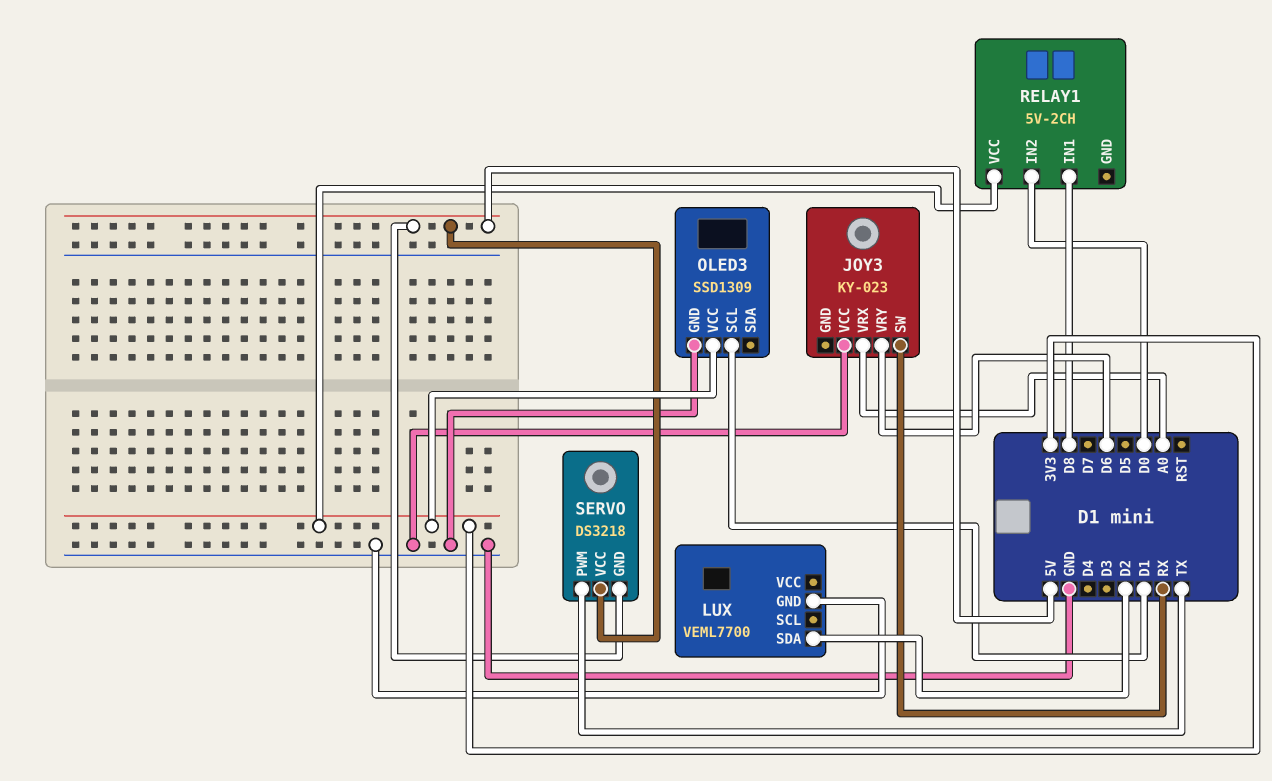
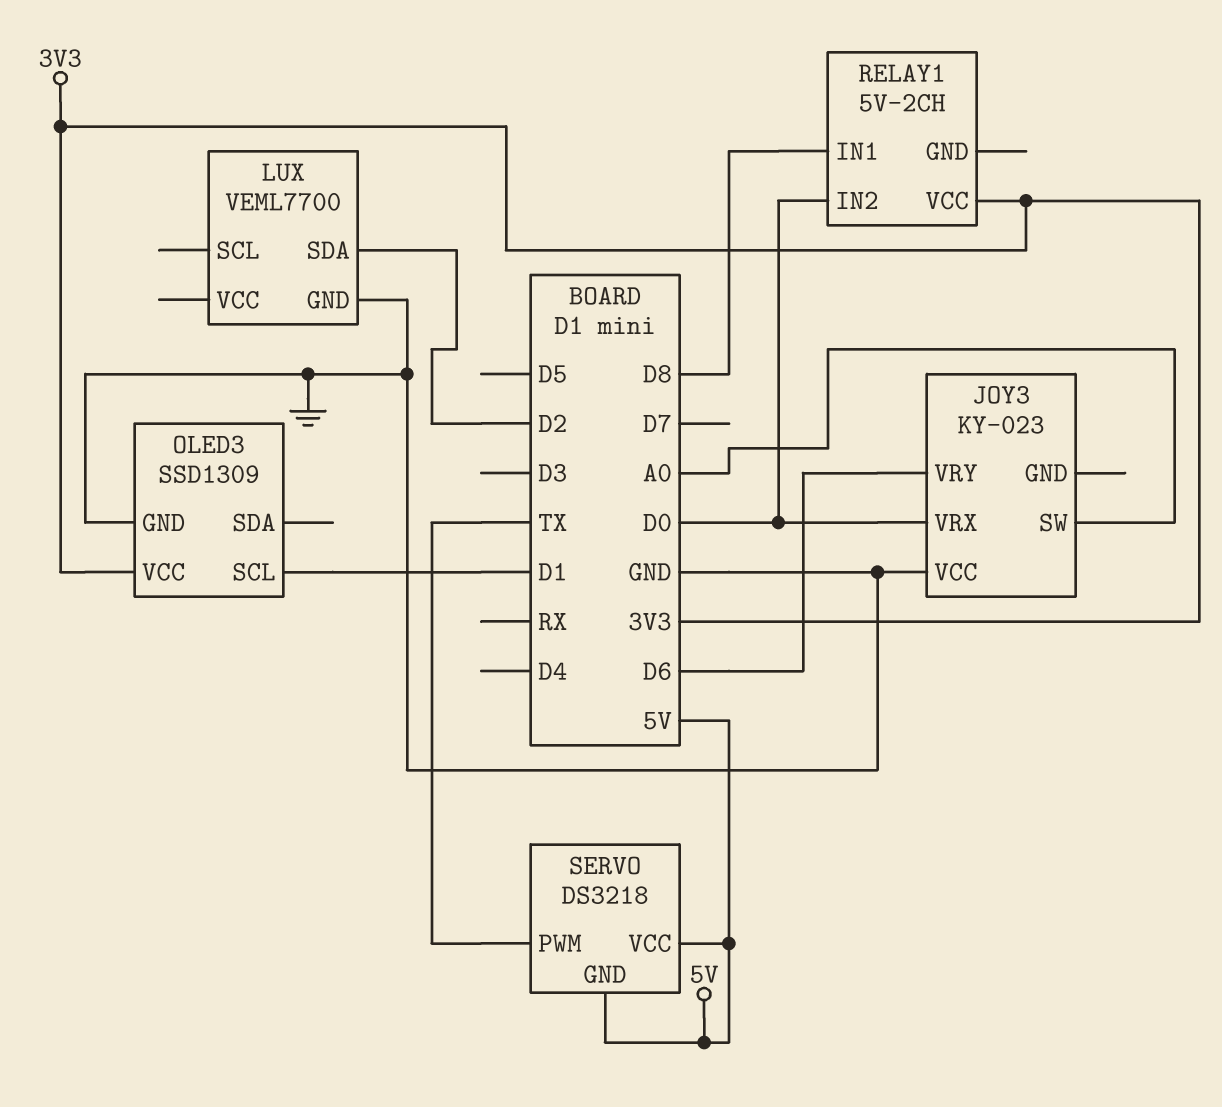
JOY3 pin SW: RX -> A0
JOY3 pin VRX: A0 -> D0

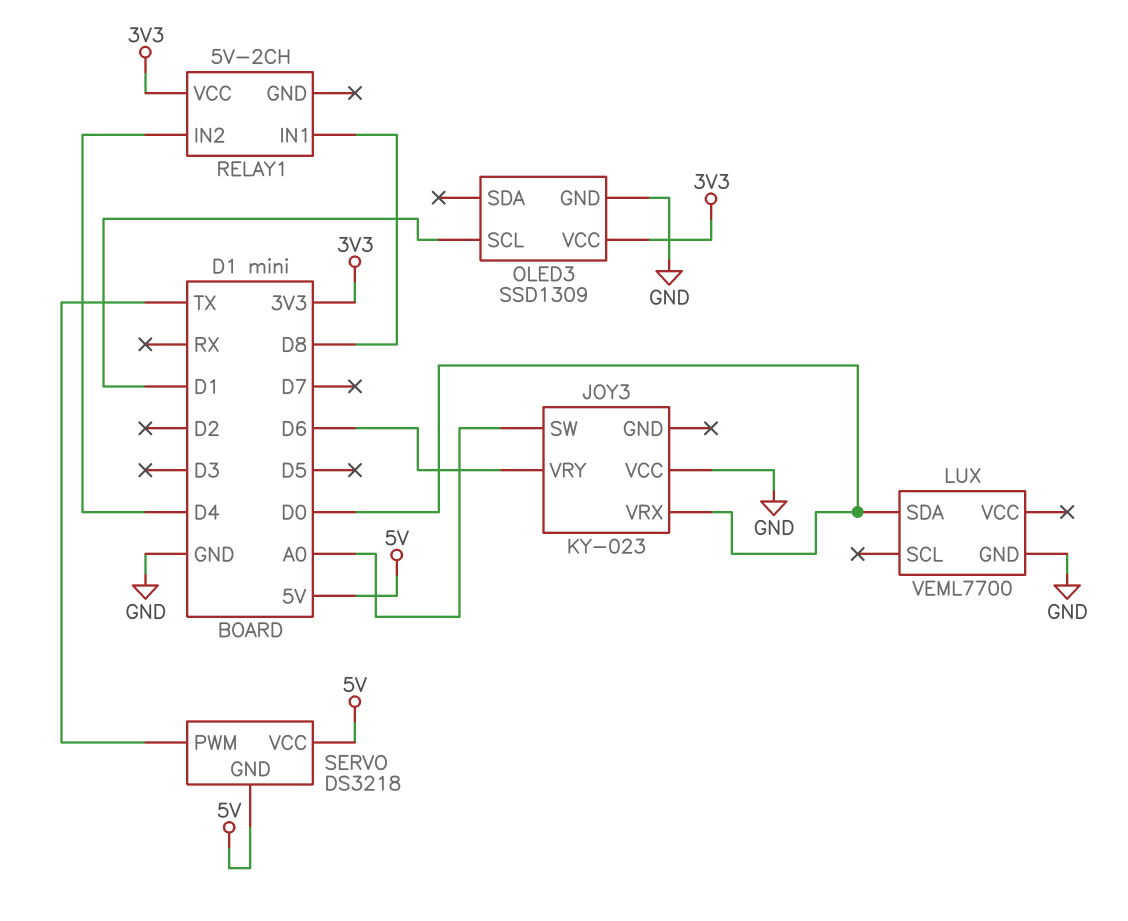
LUX pin SDA: D2 -> D0
RELAY1 pin IN2: D0 -> D4

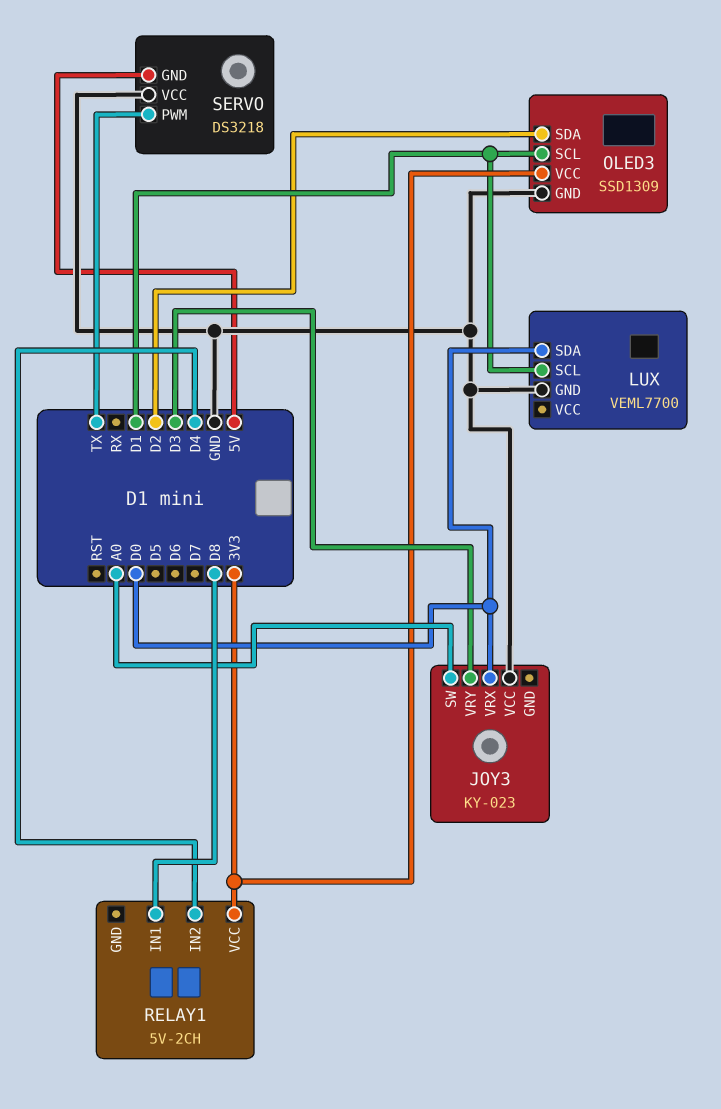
JOY3 pin VRY: D6 -> D3
LUX pin SCL: none -> D1
OLED3 pin SDA: none -> D2
SERVO pin VCC: 5V -> GND

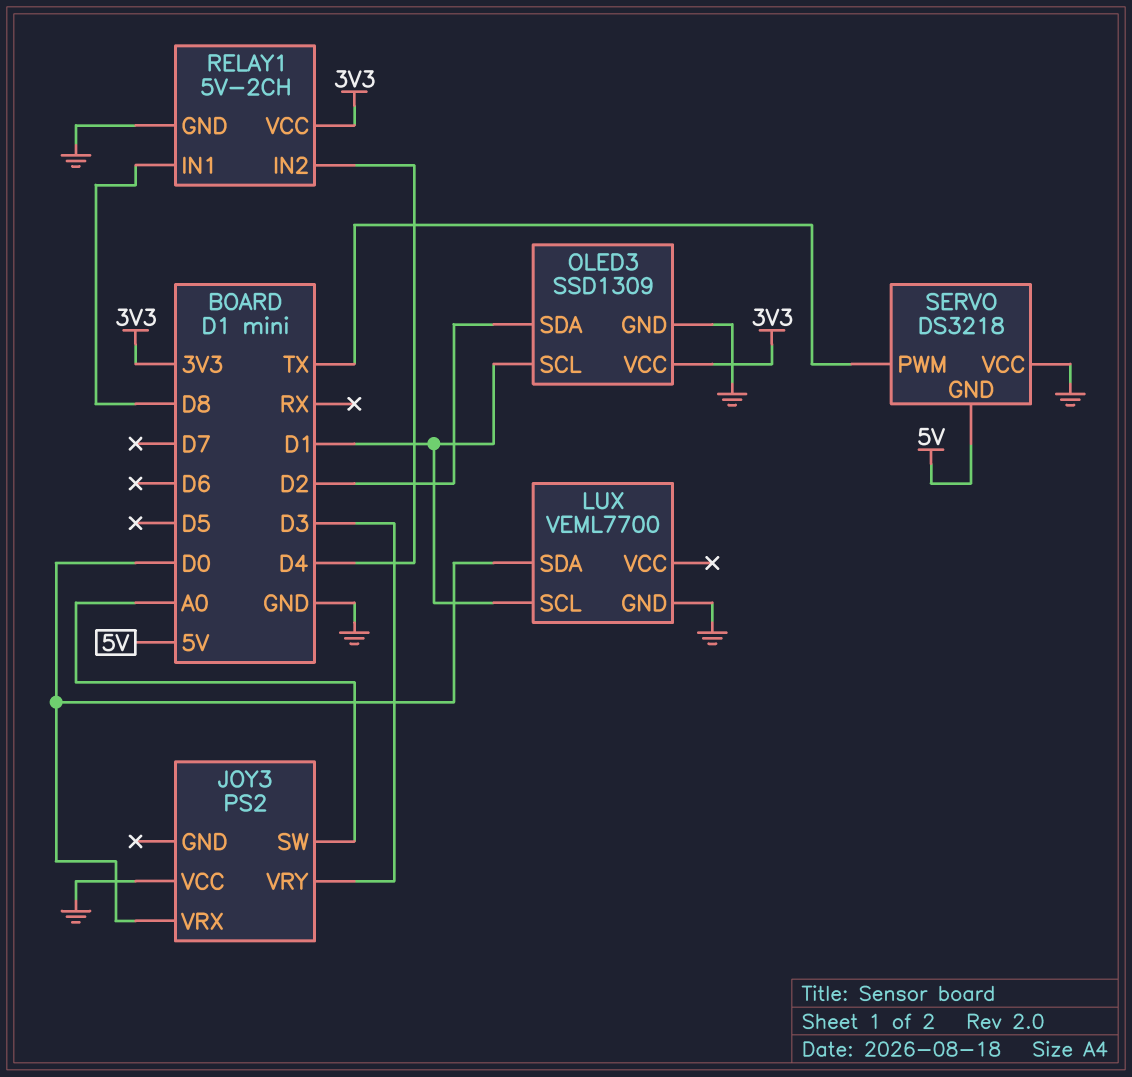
JOY3: KY-023 -> PS2
RELAY1 pin GND: none -> GND

